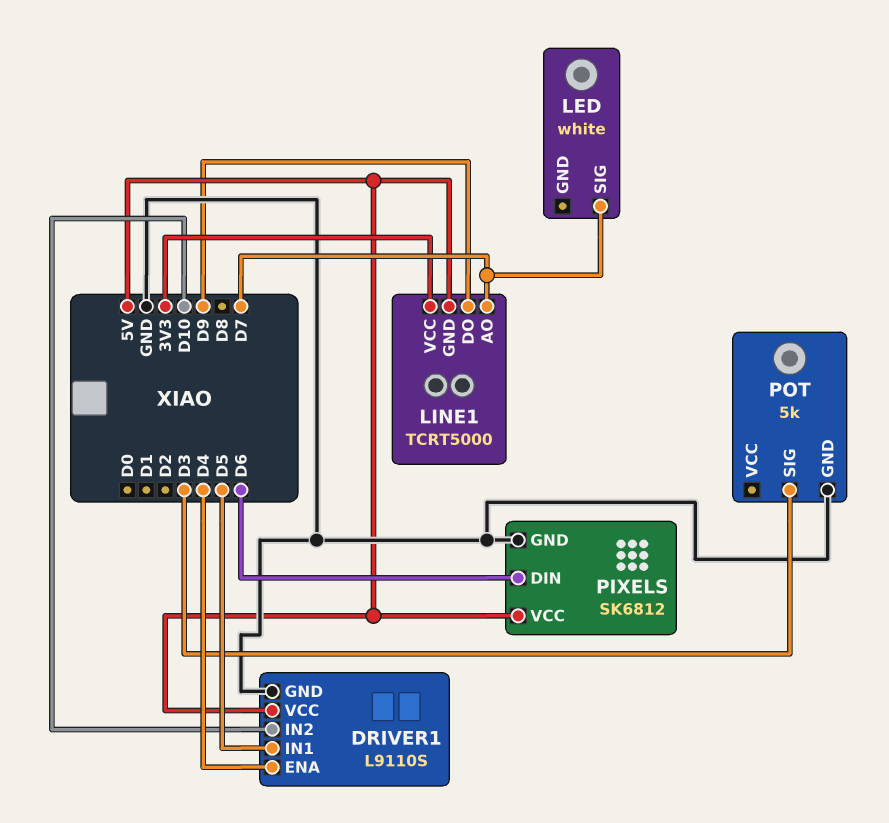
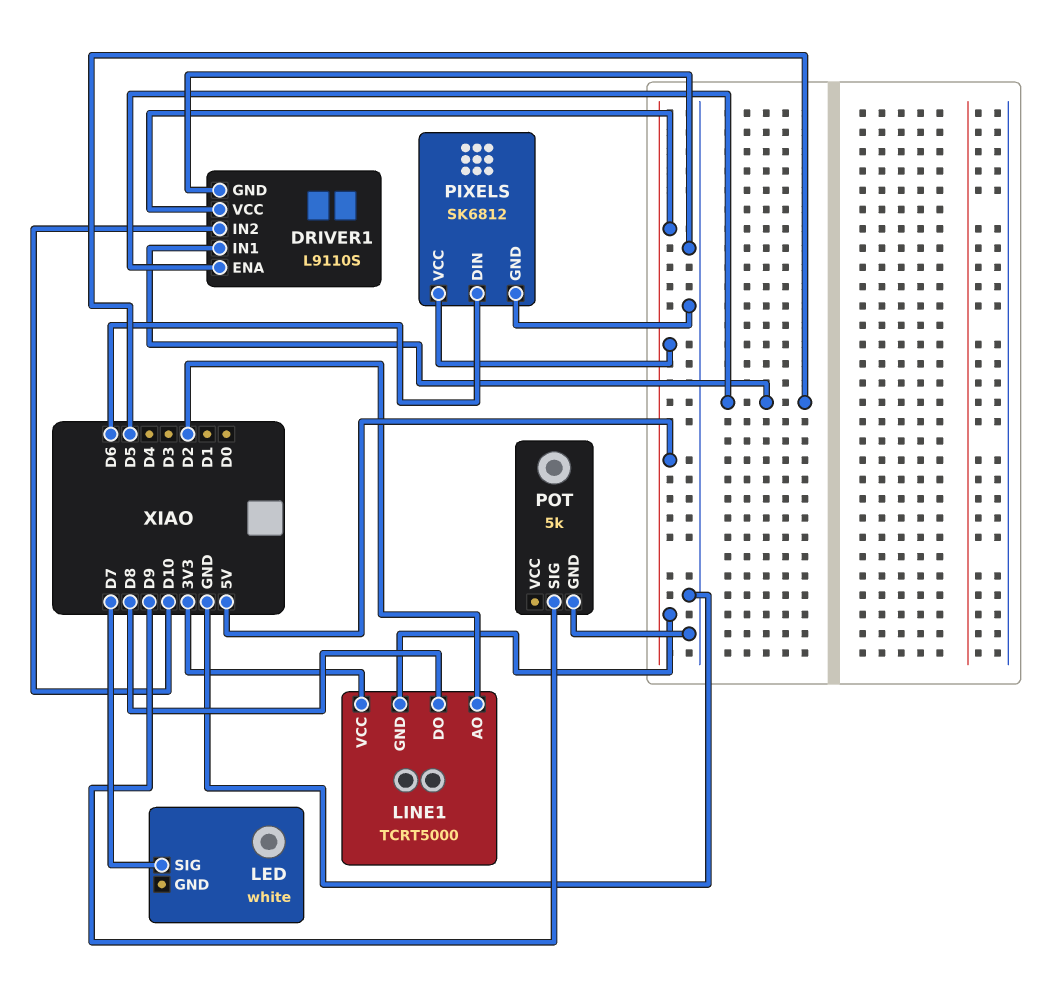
DRIVER1 pin ENA: D4 -> D5
LINE1 pin AO: D7 -> D2
LINE1 pin DO: D9 -> D8
POT pin SIG: D3 -> D9

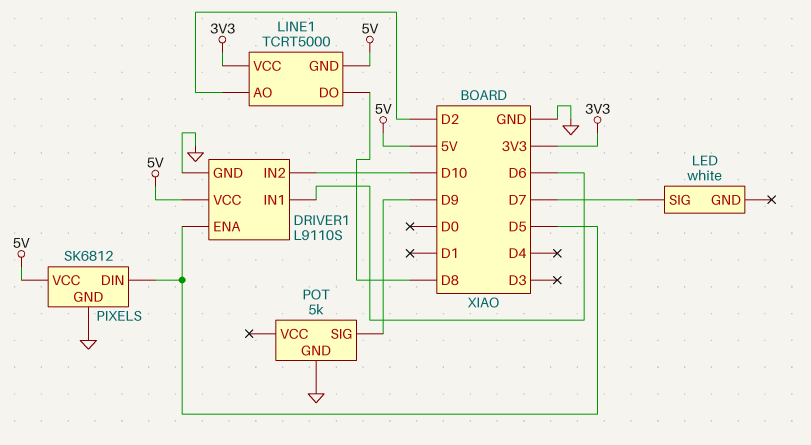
DRIVER1 pin IN1: D5 -> D6
PIXELS pin DIN: D6 -> D5

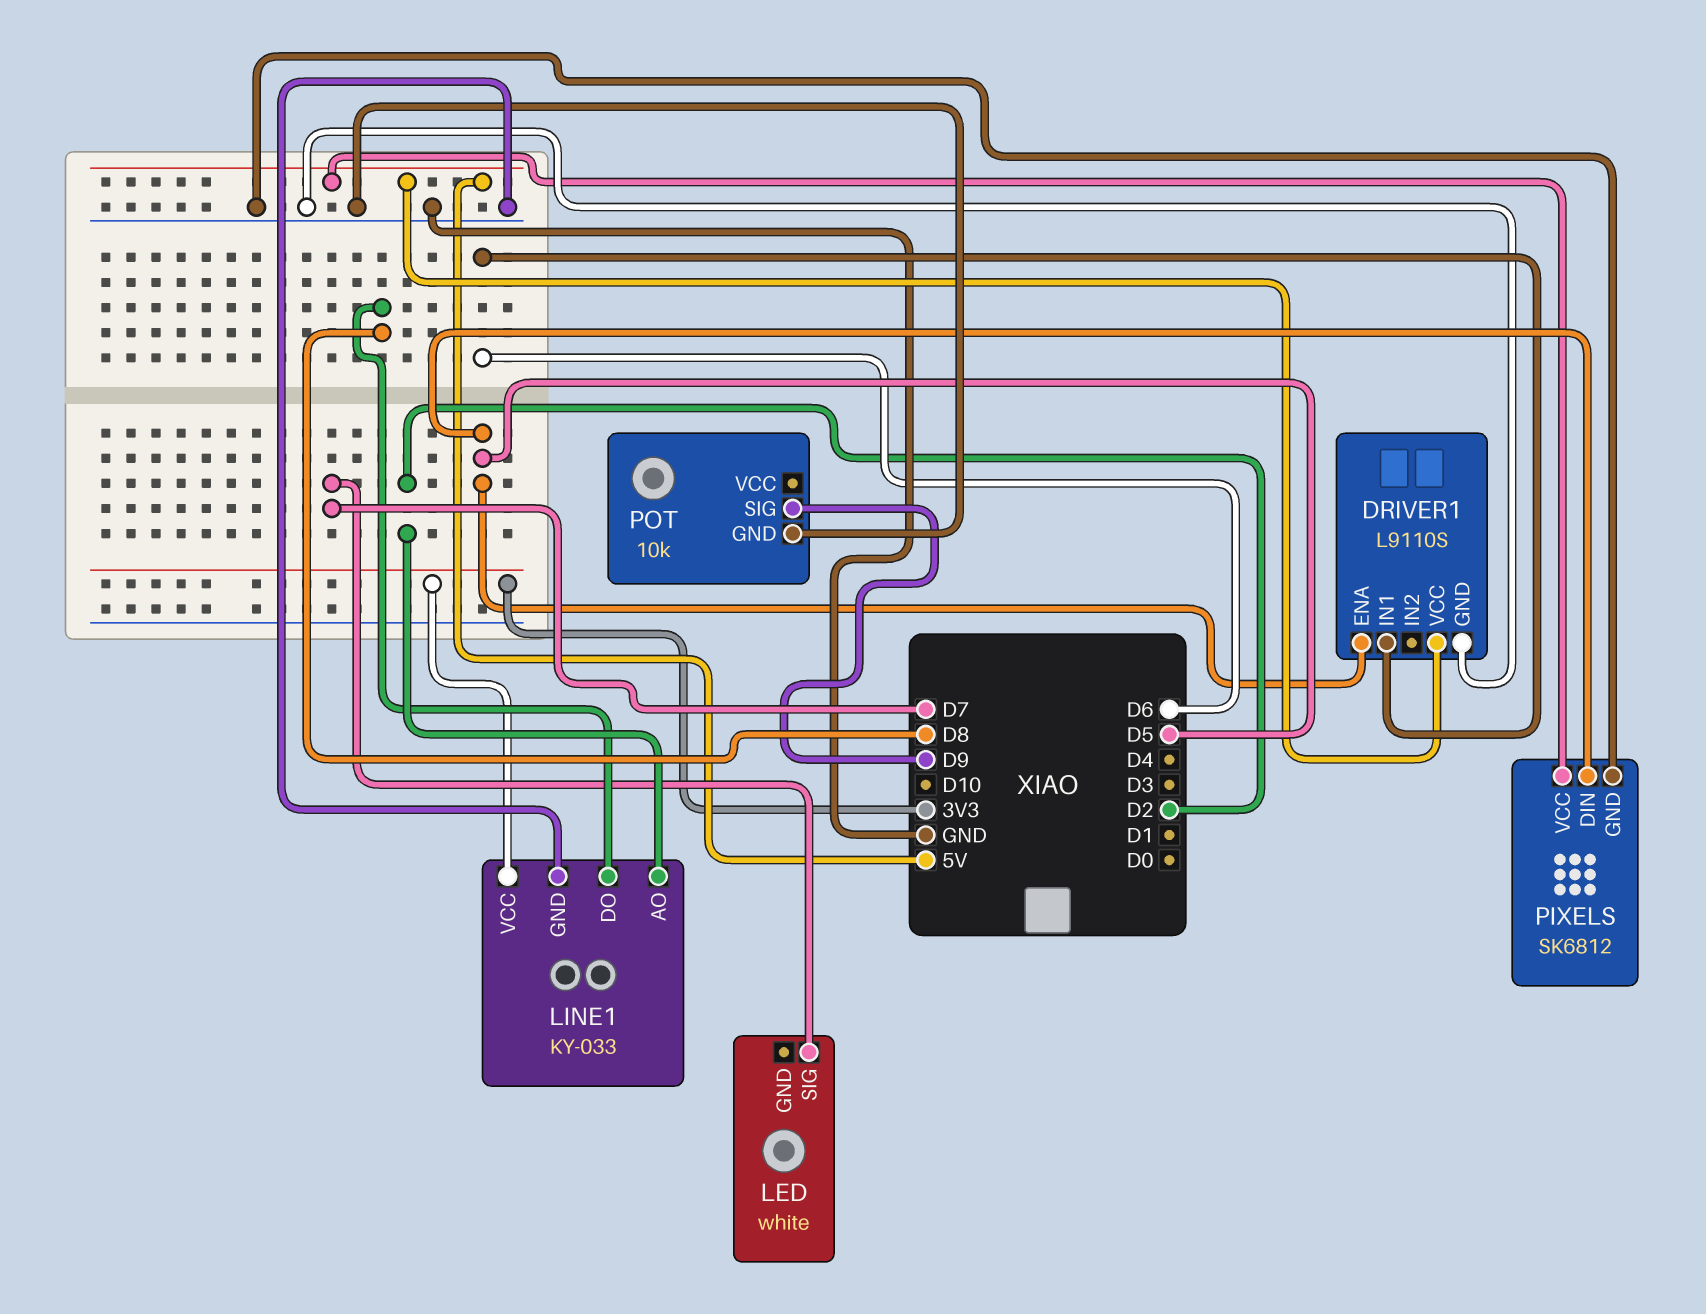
DRIVER1 pin IN2: D10 -> none
LINE1: TCRT5000 -> KY-033
LINE1 pin GND: 5V -> GND
POT: 5k -> 10k

